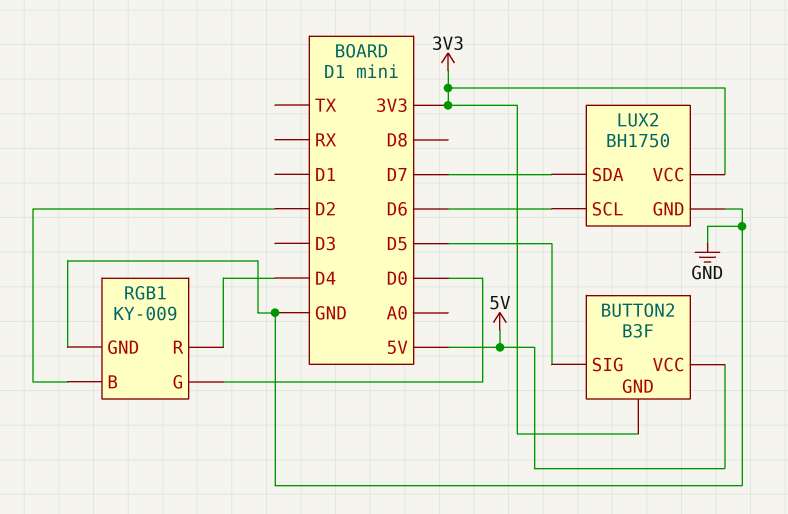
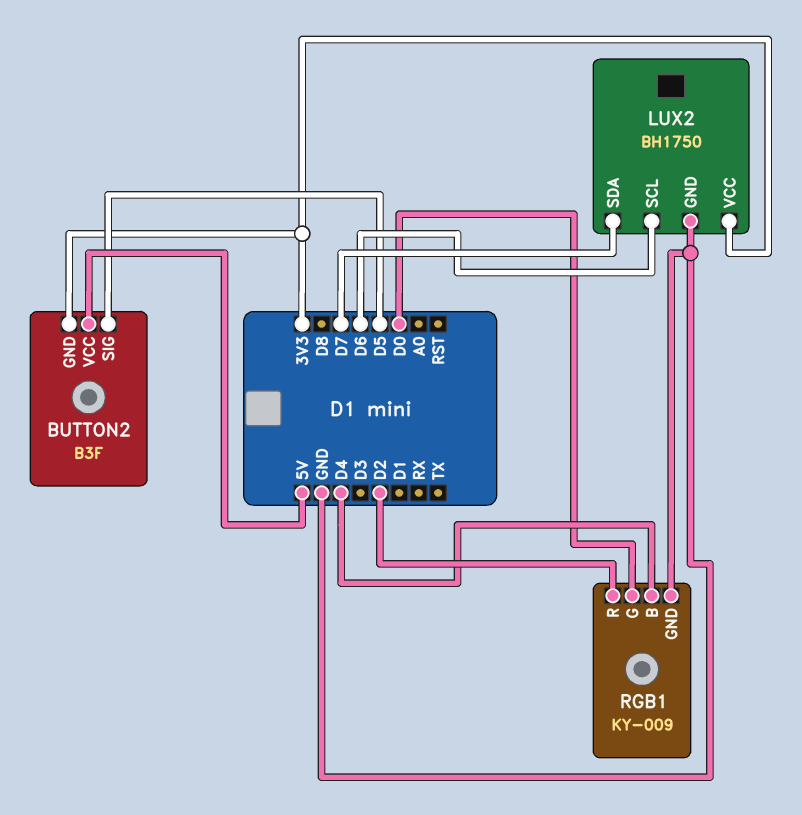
RGB1 pin B: D2 -> D4
RGB1 pin R: D4 -> D2

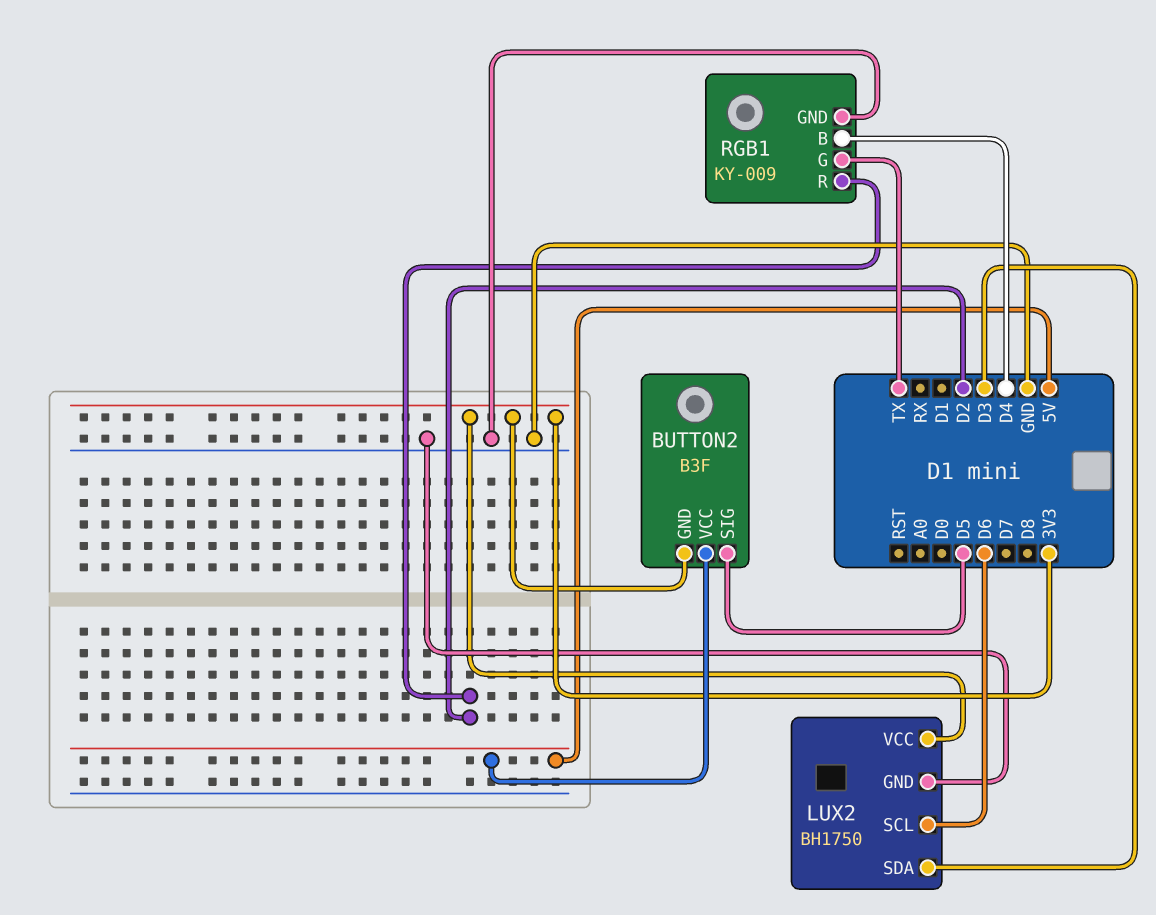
LUX2 pin SDA: D7 -> D3
RGB1 pin G: D0 -> TX

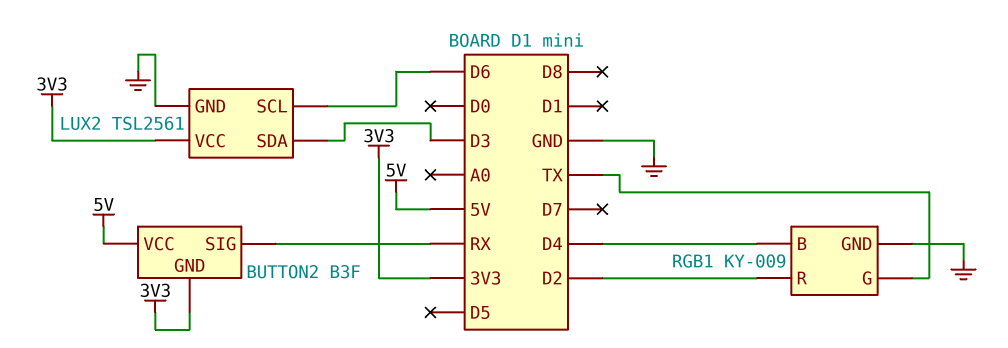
BUTTON2 pin SIG: D5 -> RX
LUX2: BH1750 -> TSL2561

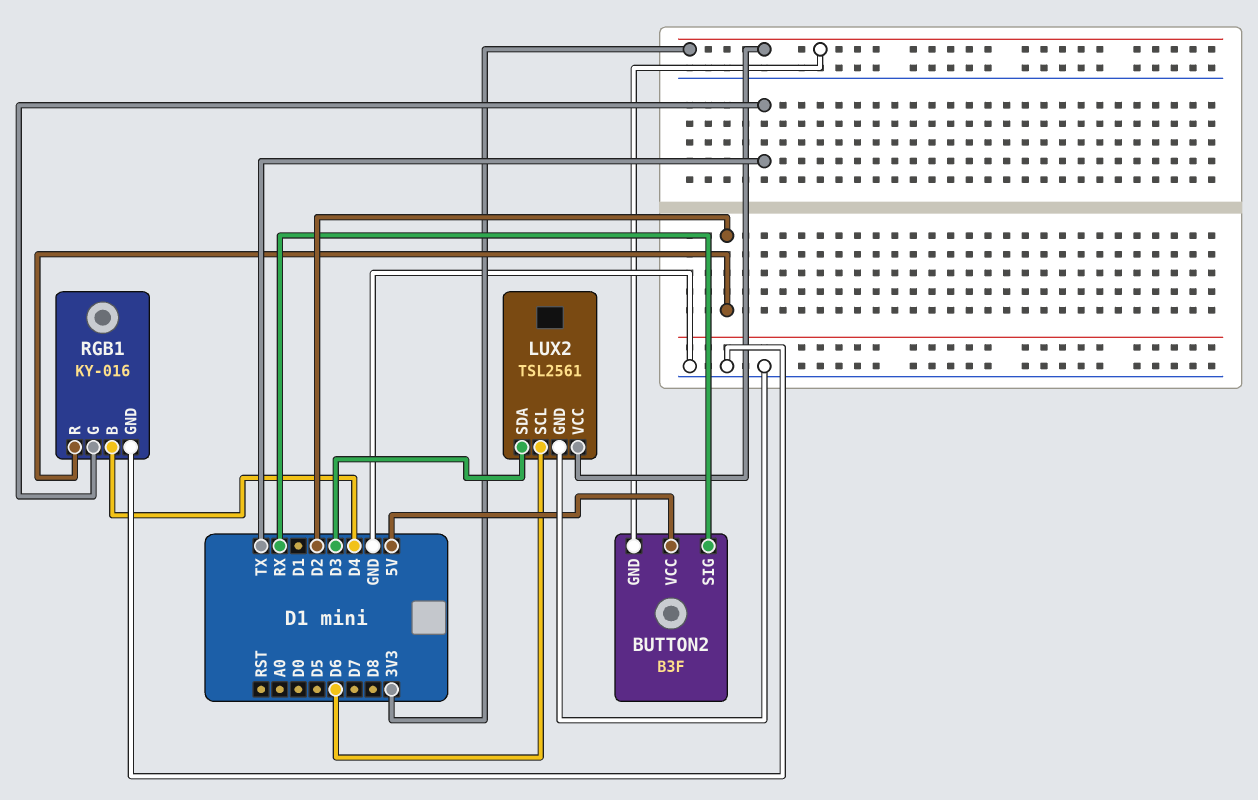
RGB1: KY-009 -> KY-016

